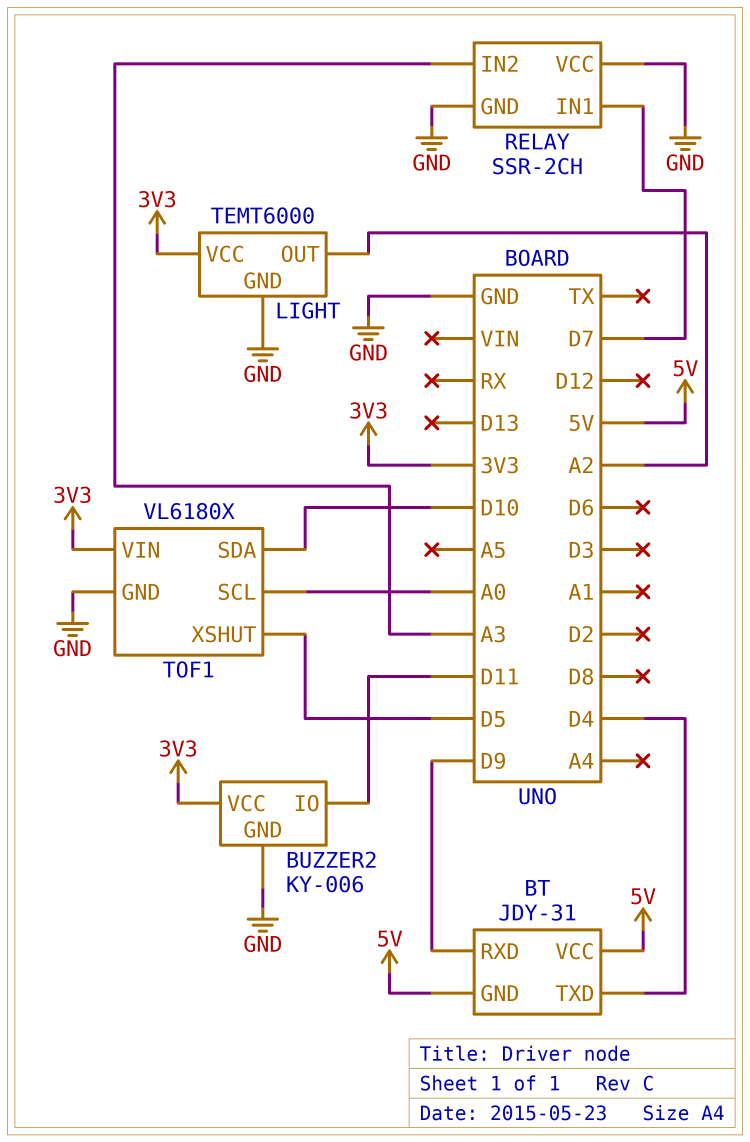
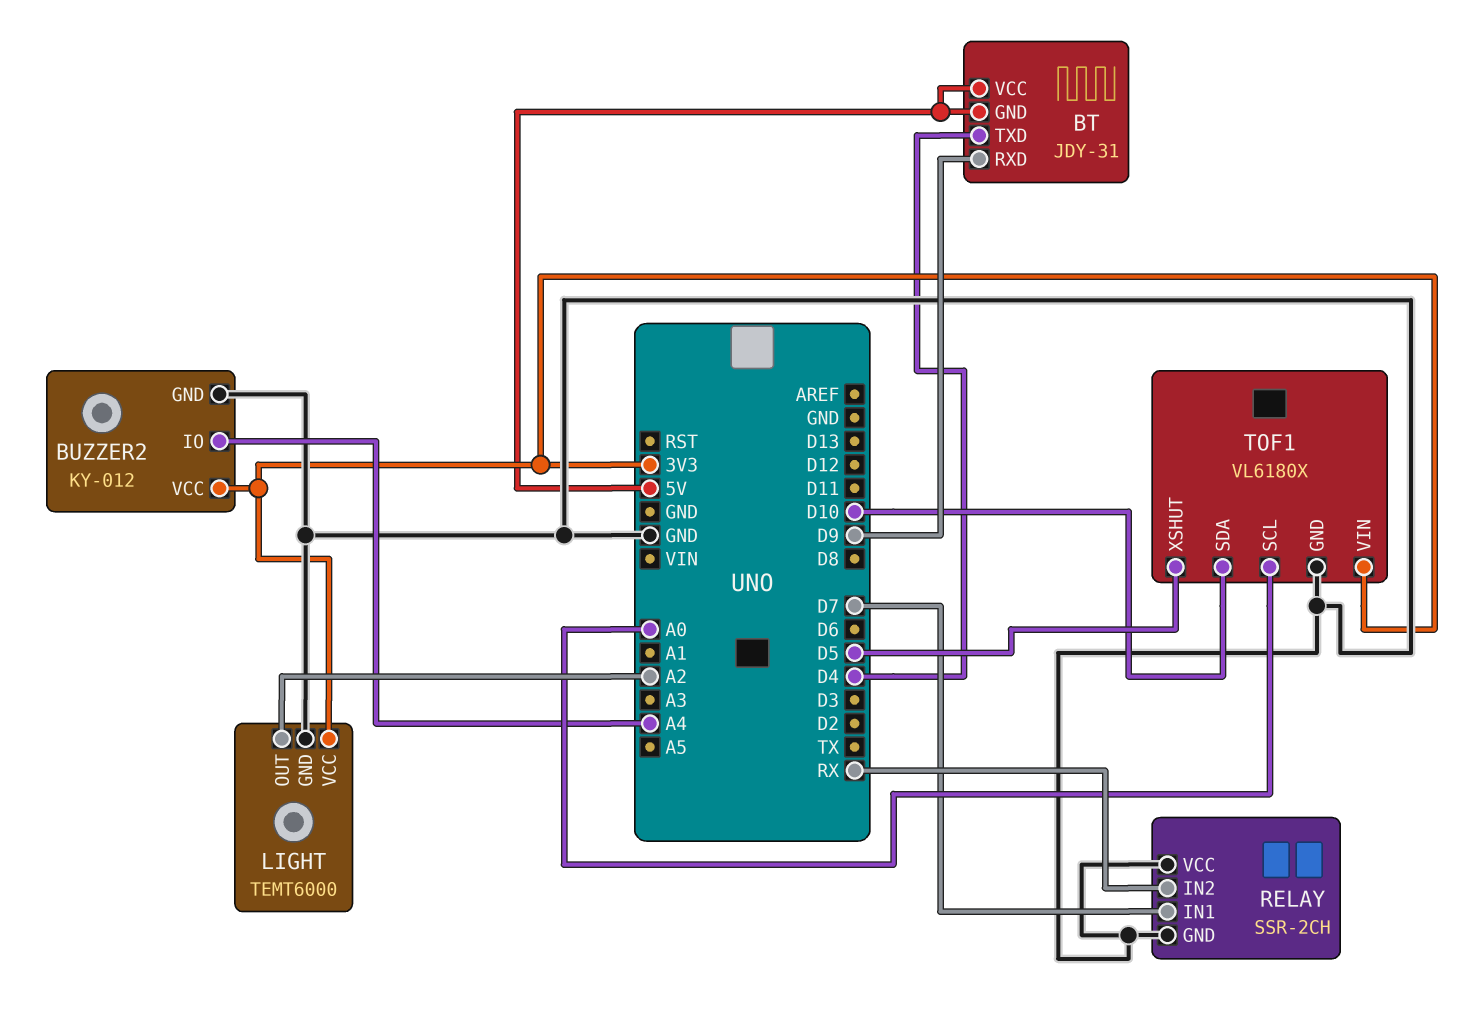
BUZZER2: KY-006 -> KY-012
BUZZER2 pin IO: D11 -> A4
RELAY pin IN2: A3 -> RX

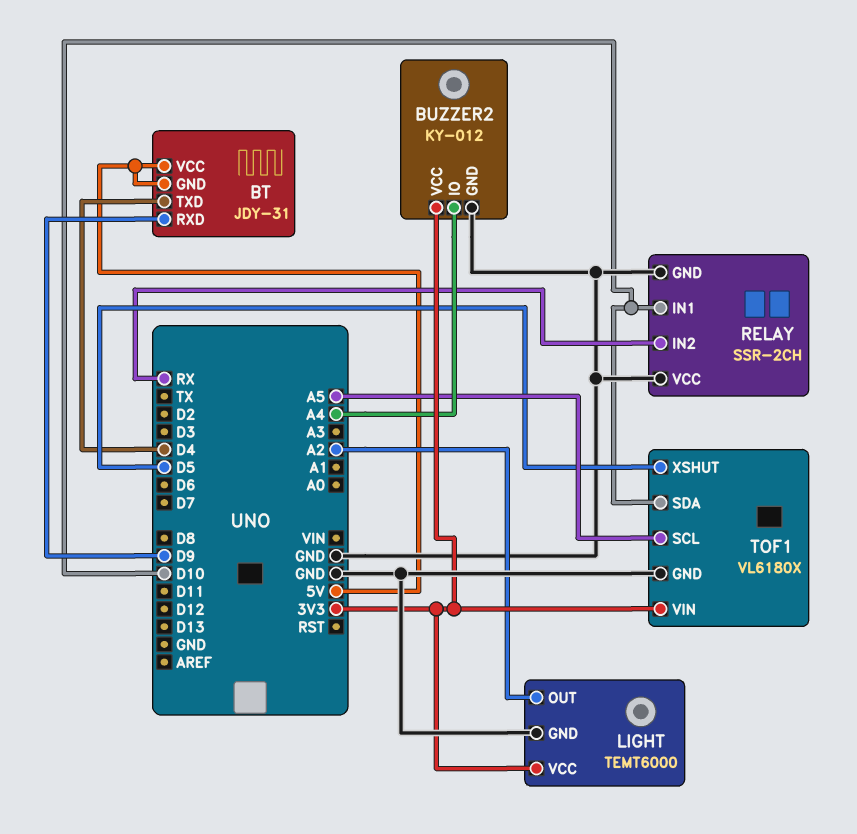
RELAY pin IN1: D7 -> D10
TOF1 pin SCL: A0 -> A5

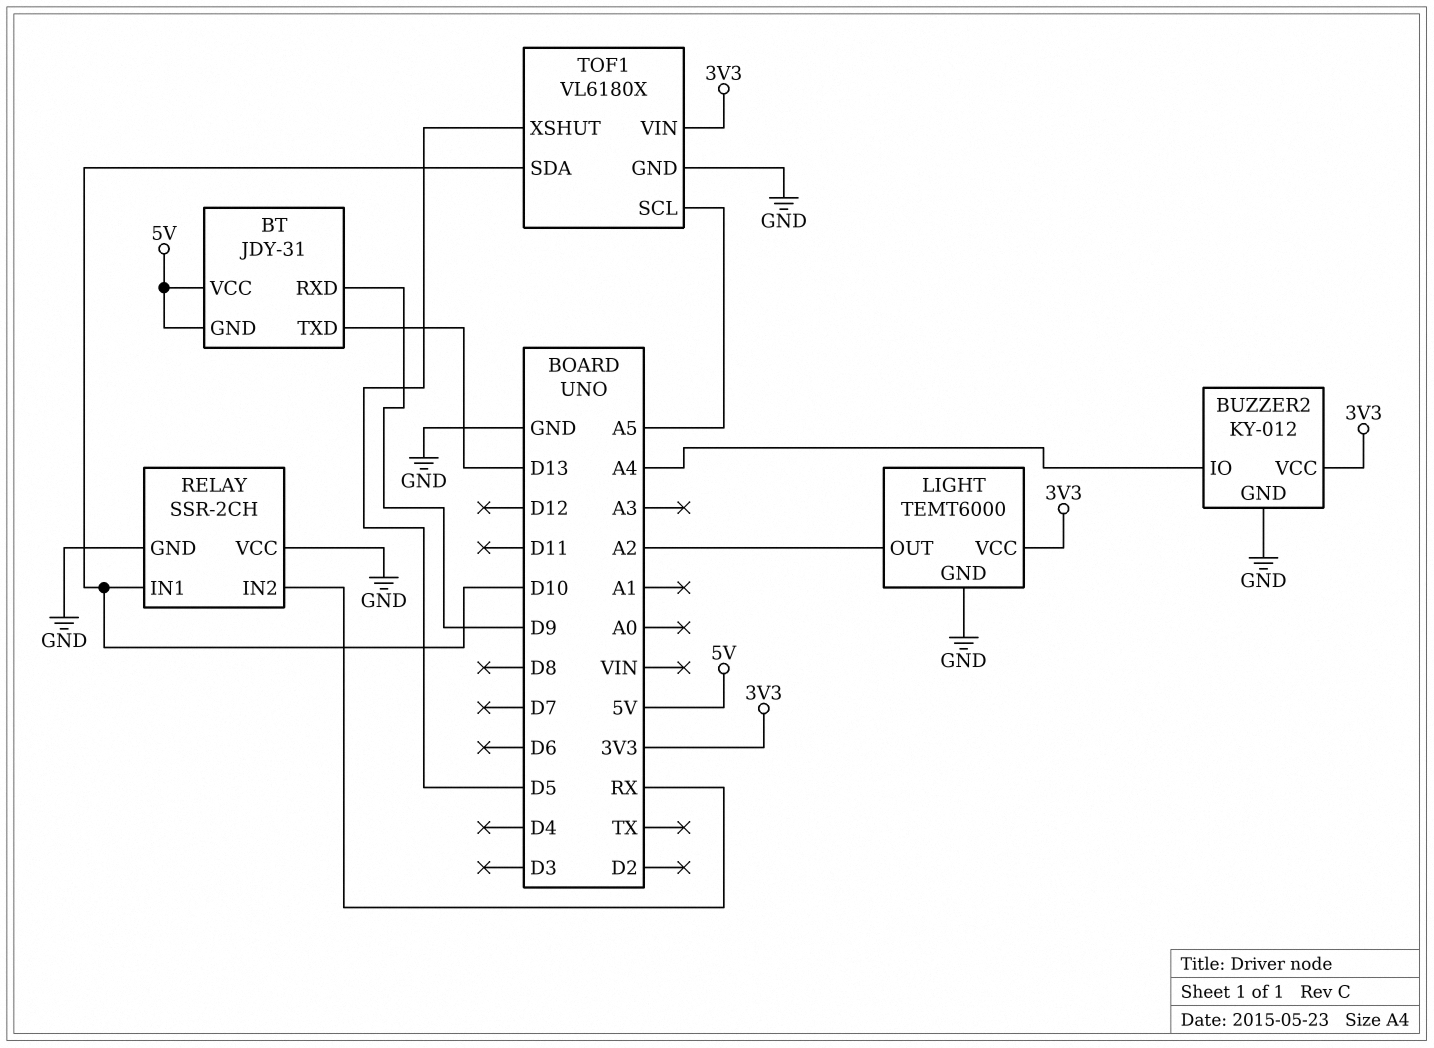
BT pin TXD: D4 -> D13

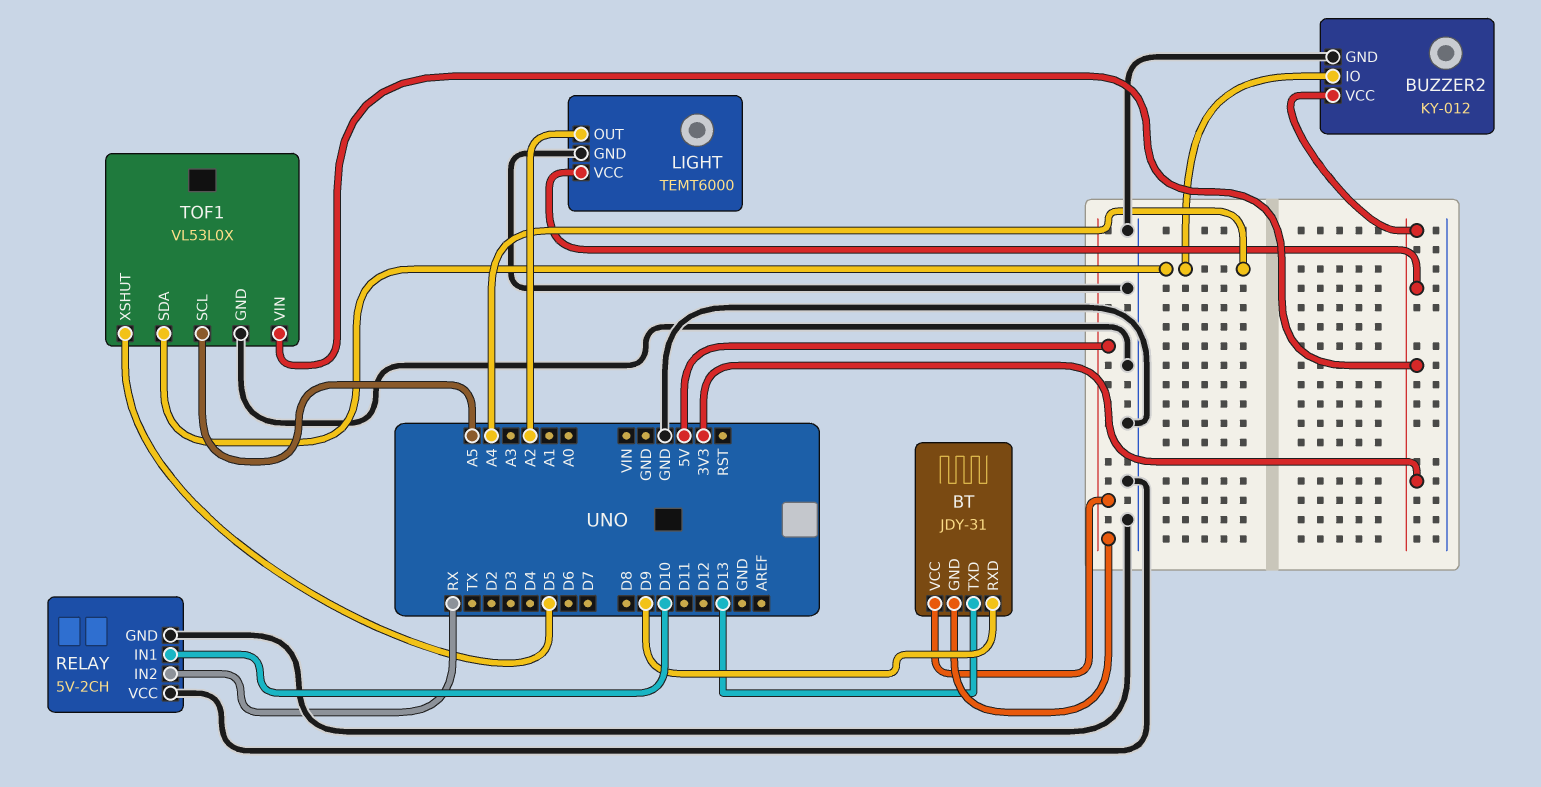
RELAY: SSR-2CH -> 5V-2CH
TOF1: VL6180X -> VL53L0X
TOF1 pin SDA: D10 -> A4

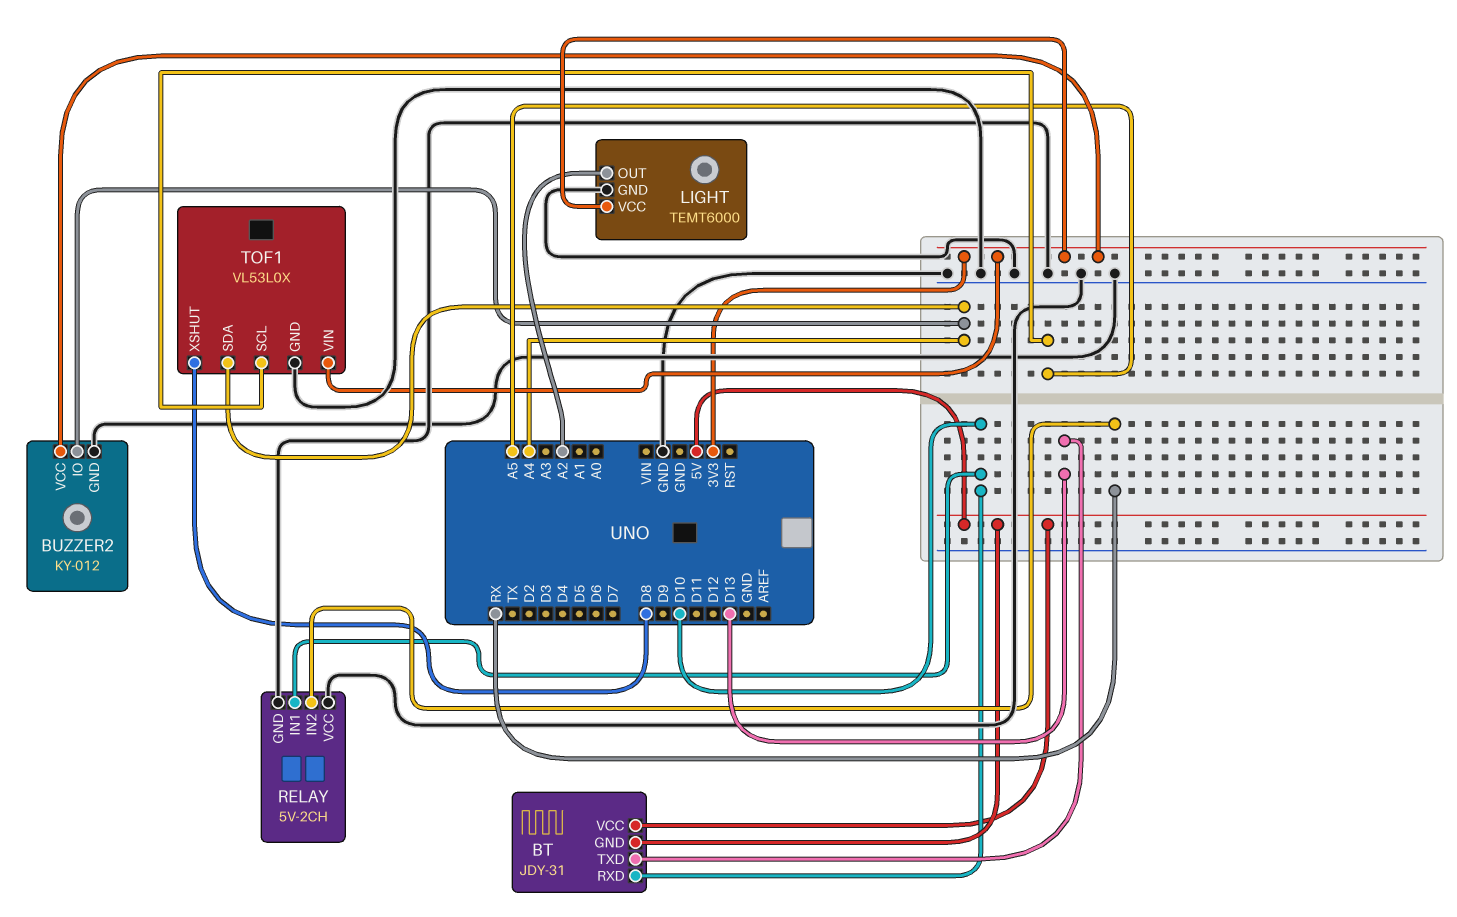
BT pin RXD: D9 -> D10
TOF1 pin XSHUT: D5 -> D8

